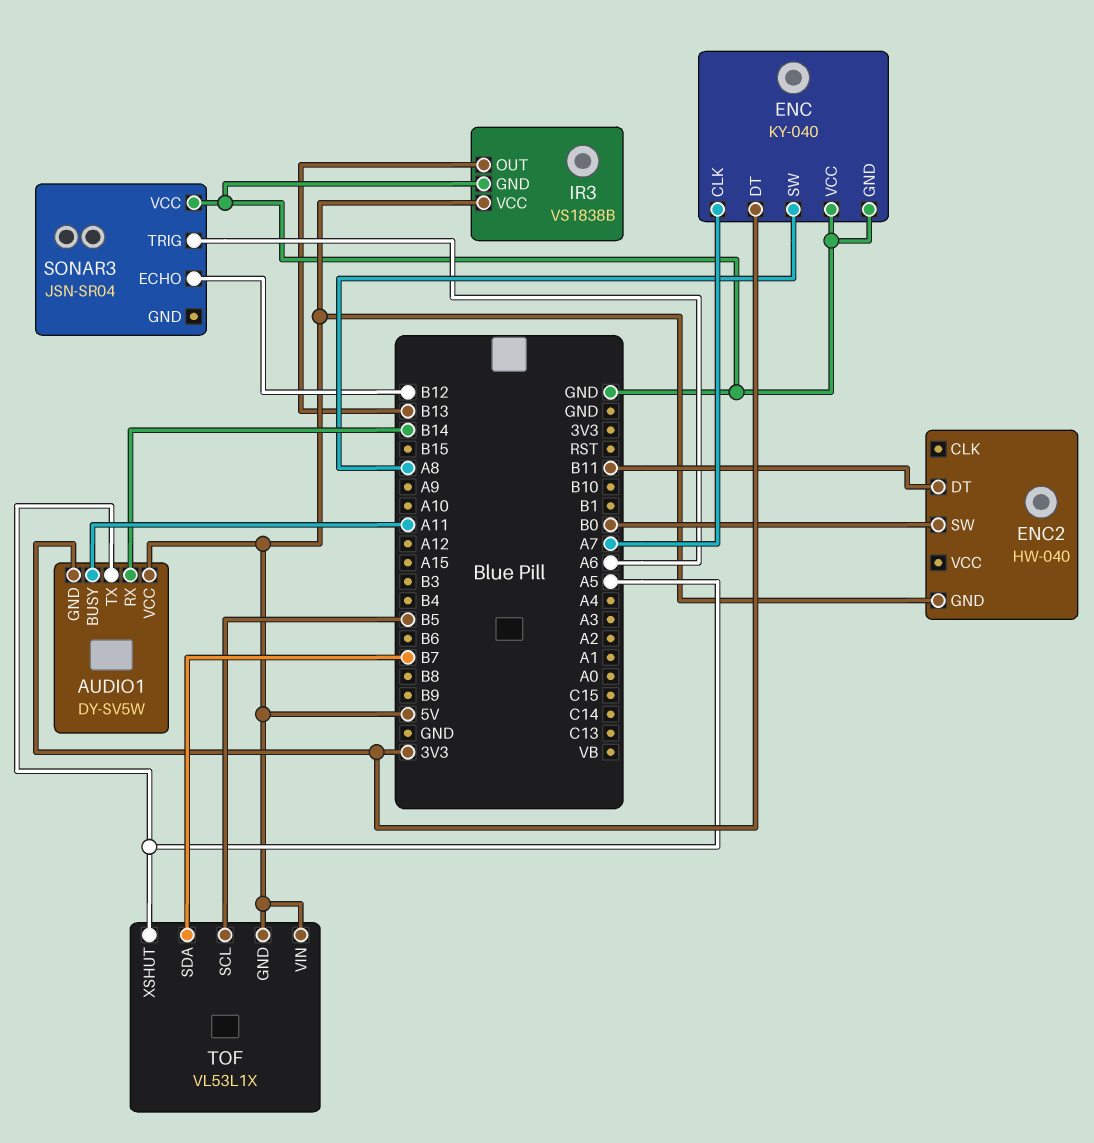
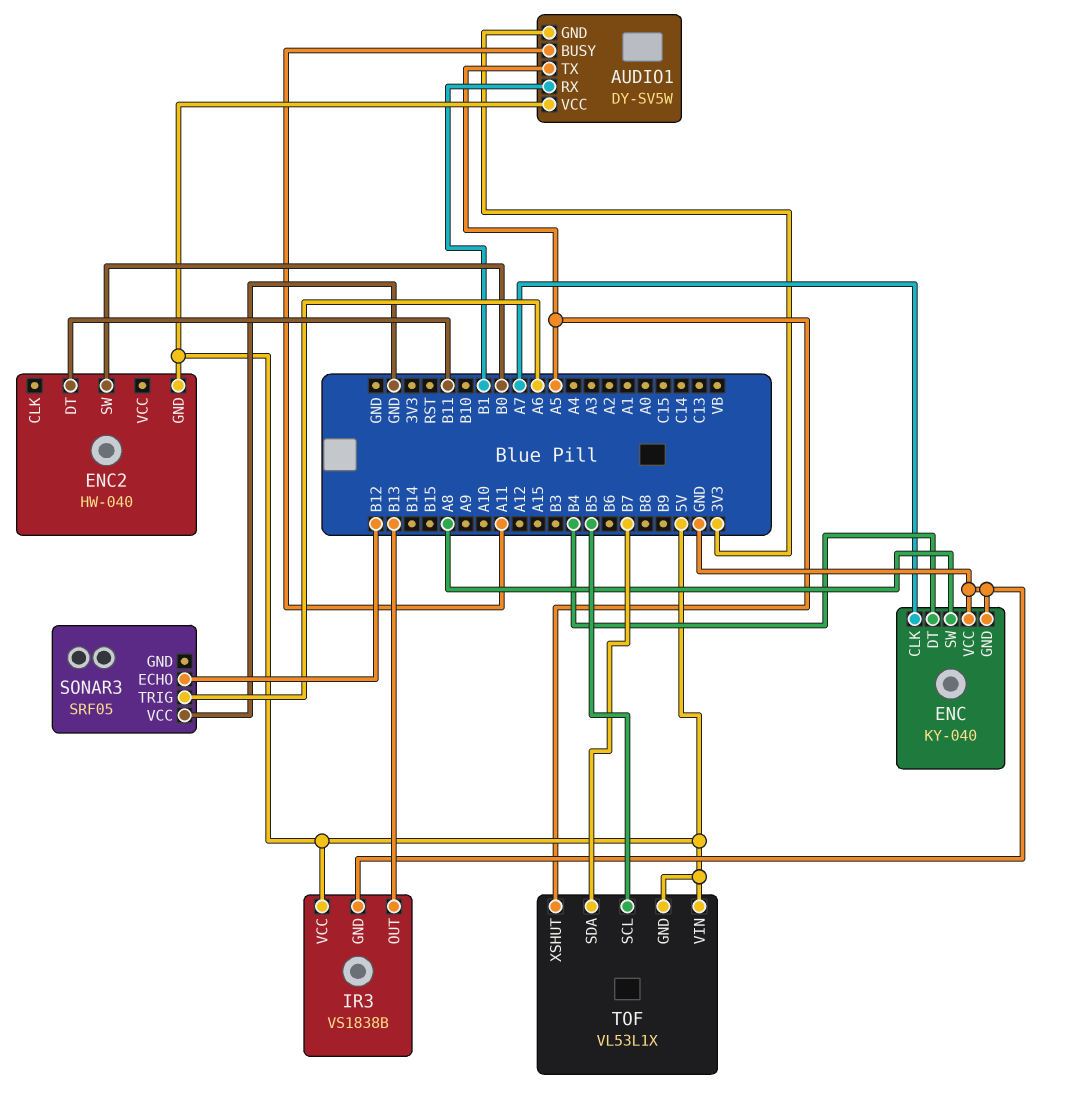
AUDIO1 pin RX: B14 -> B1
ENC pin DT: 3V3 -> B4
SONAR3: JSN-SR04 -> SRF05

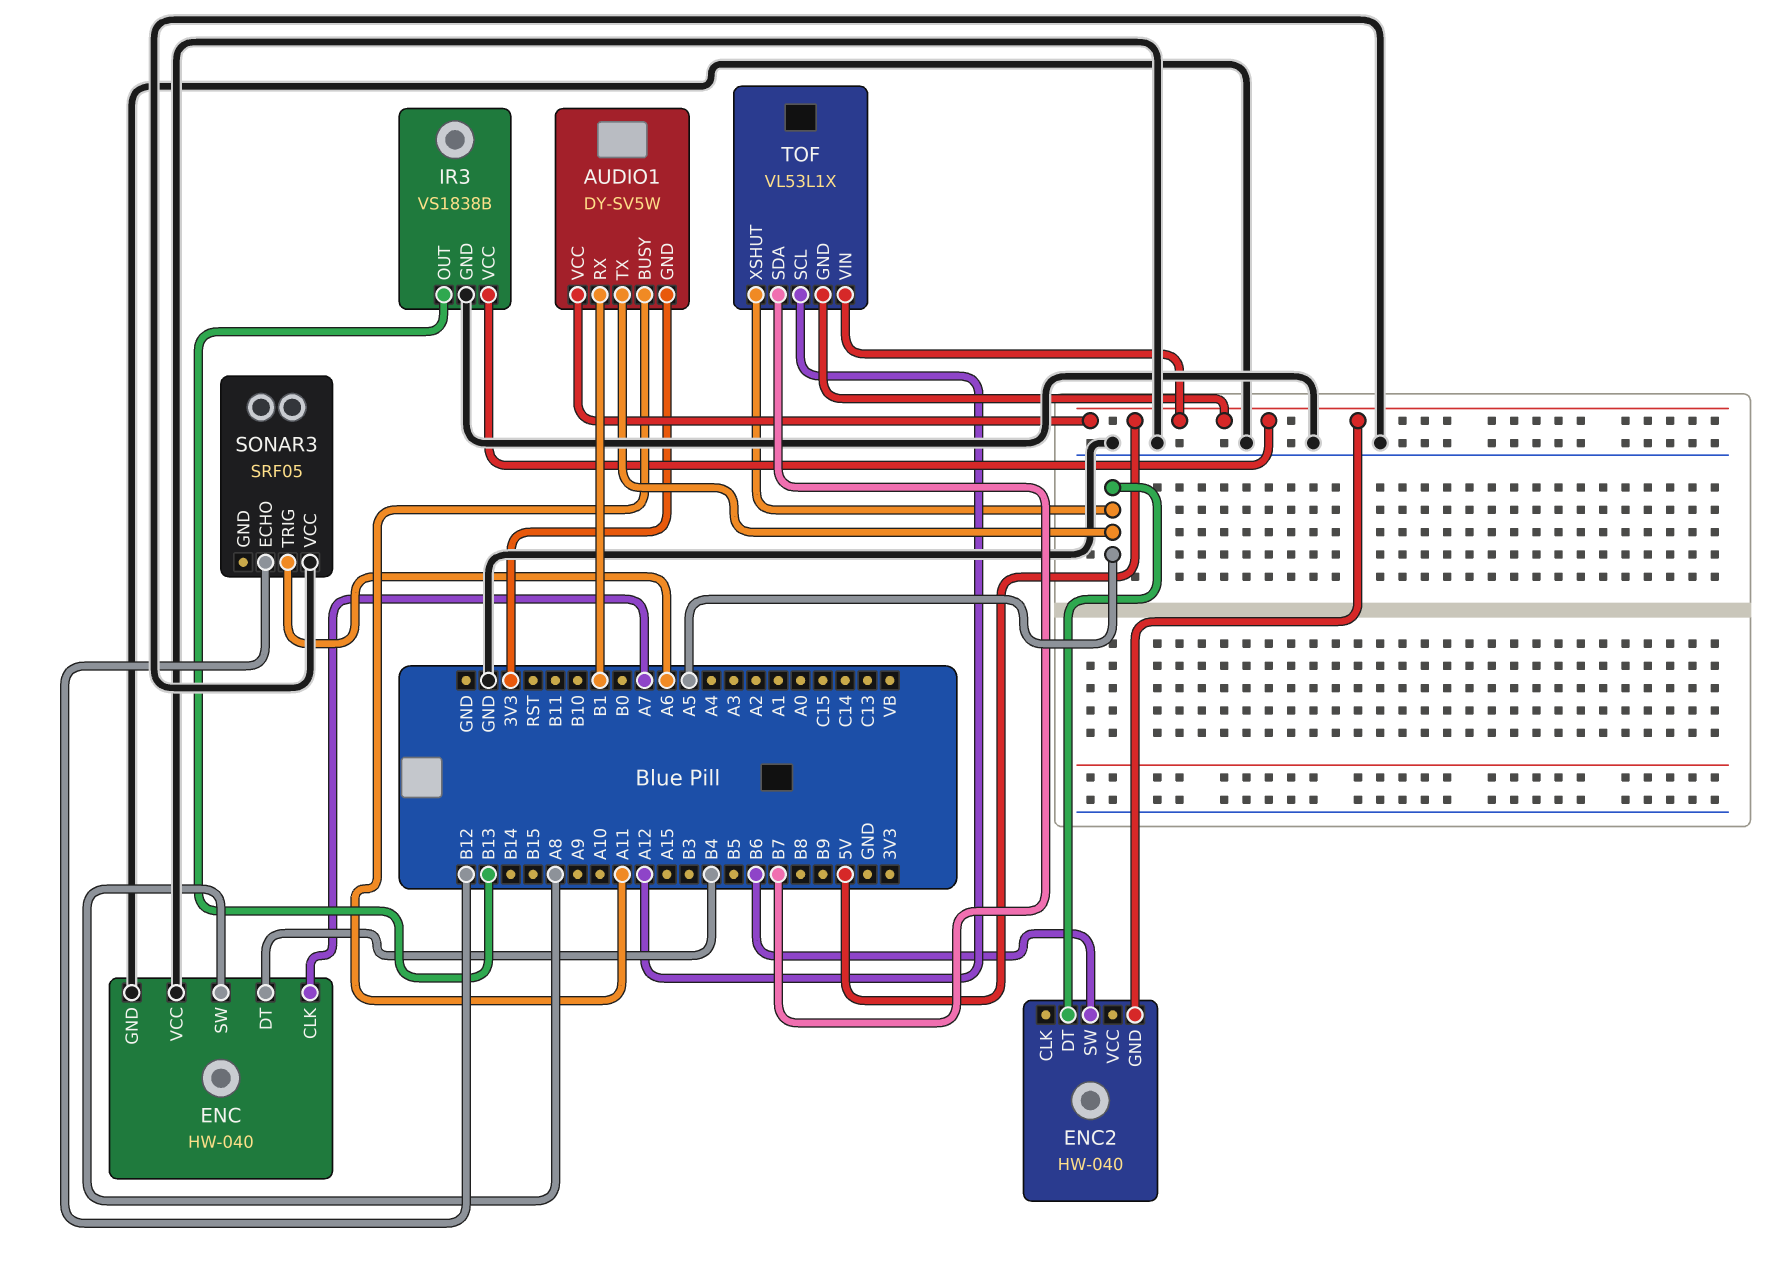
ENC: KY-040 -> HW-040
ENC2 pin DT: B11 -> A5
ENC2 pin SW: B0 -> B6
TOF pin SCL: B5 -> A12

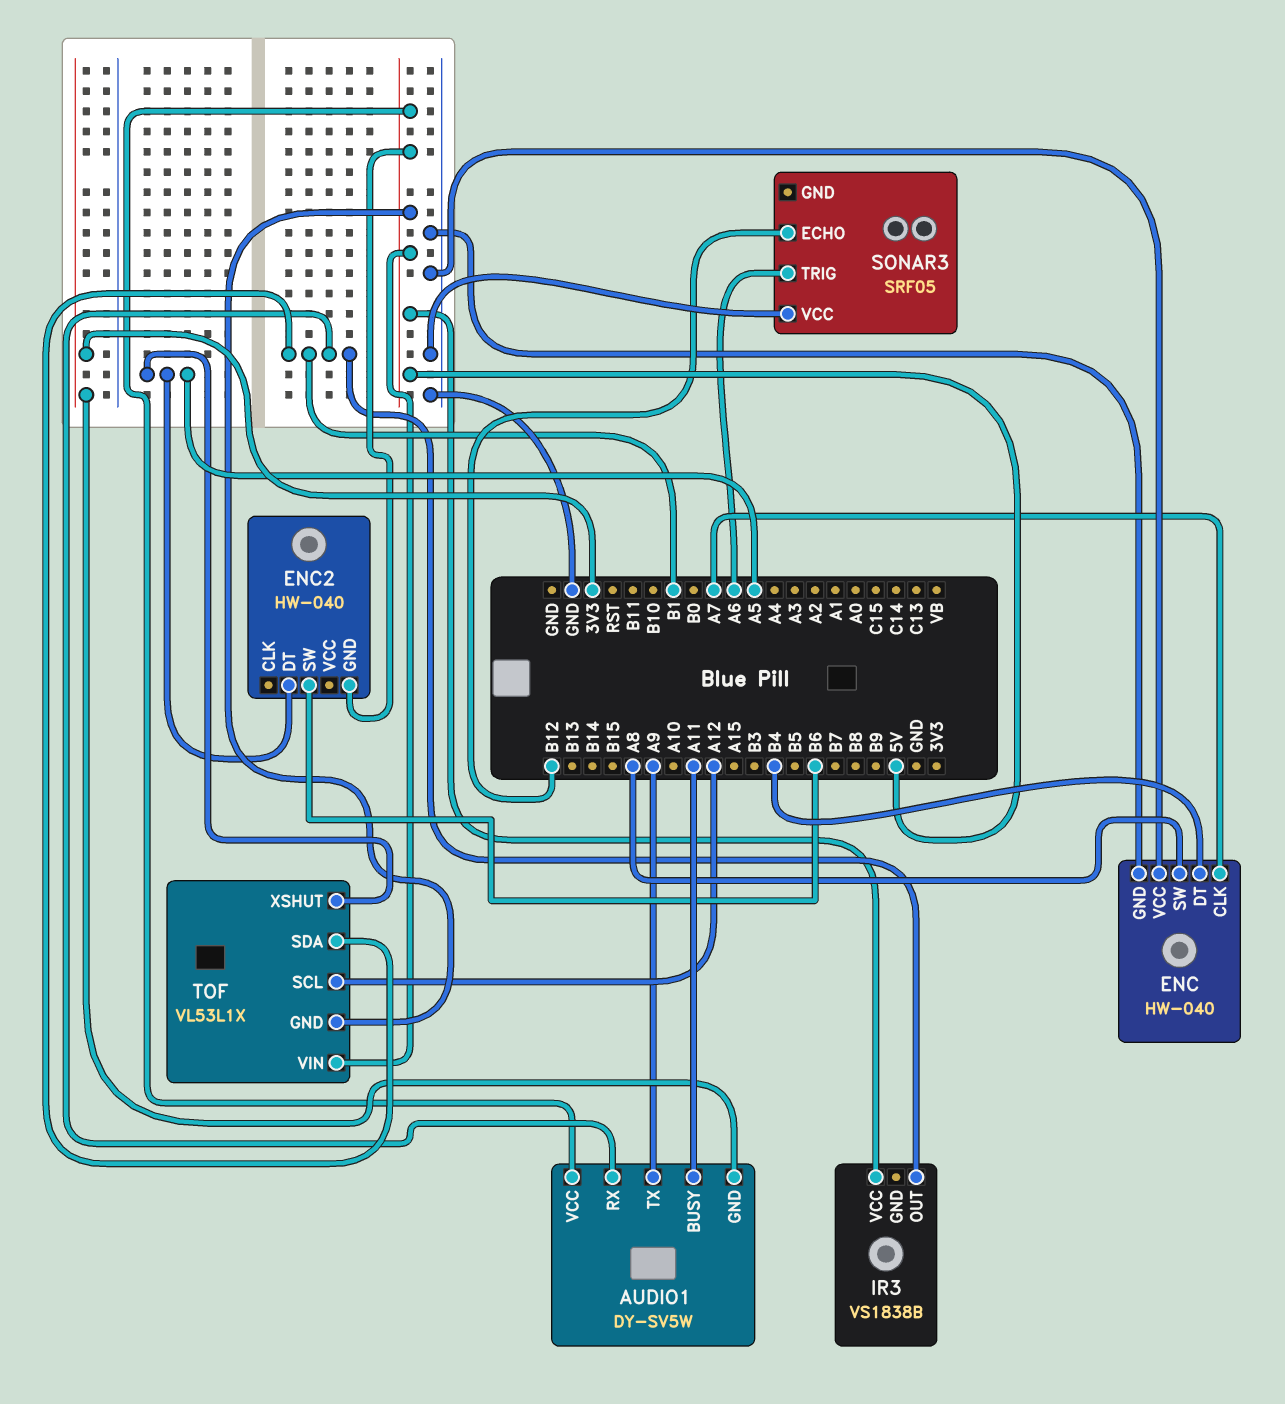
AUDIO1 pin TX: A5 -> A9
IR3 pin GND: GND -> none
IR3 pin OUT: B13 -> B1
TOF pin SDA: B7 -> B1

